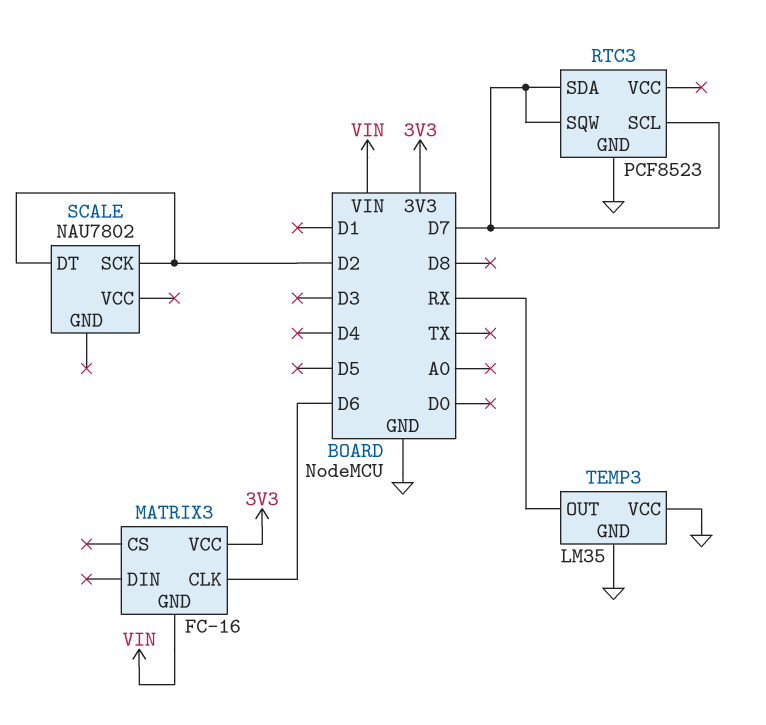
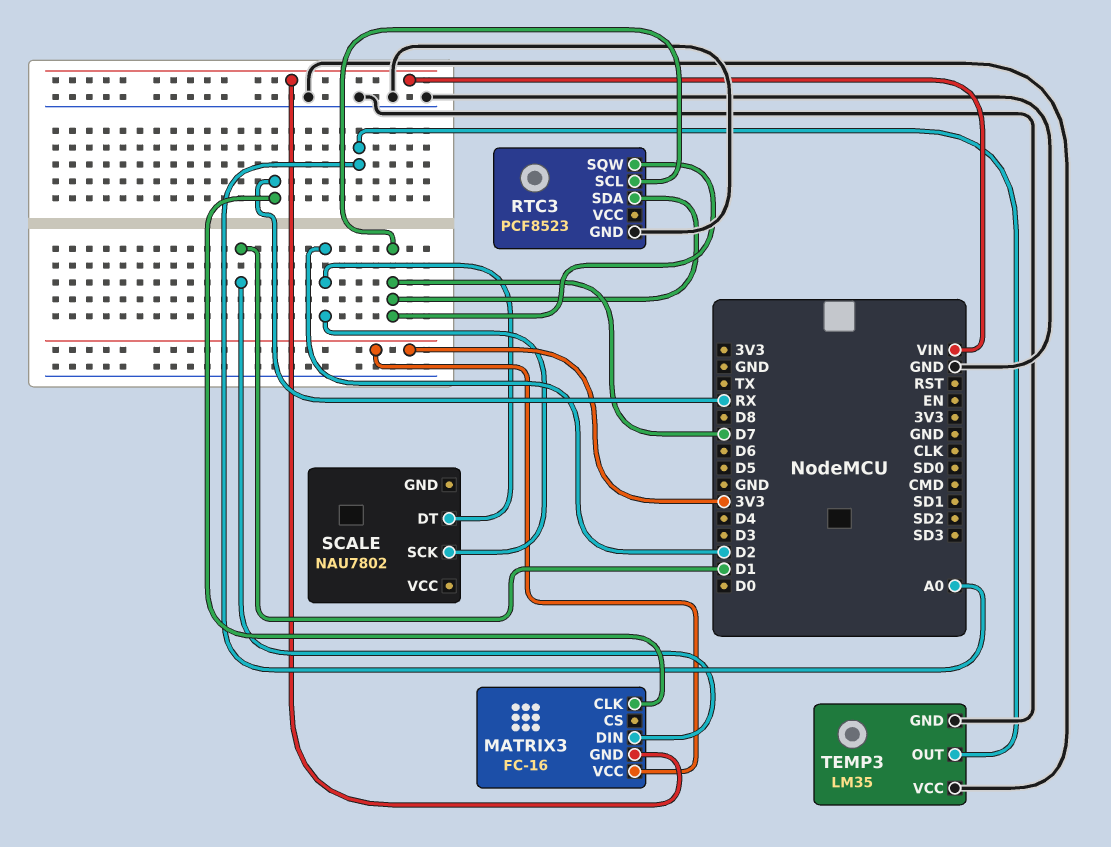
MATRIX3 pin CLK: D6 -> RX
MATRIX3 pin DIN: none -> D1
TEMP3 pin OUT: RX -> A0

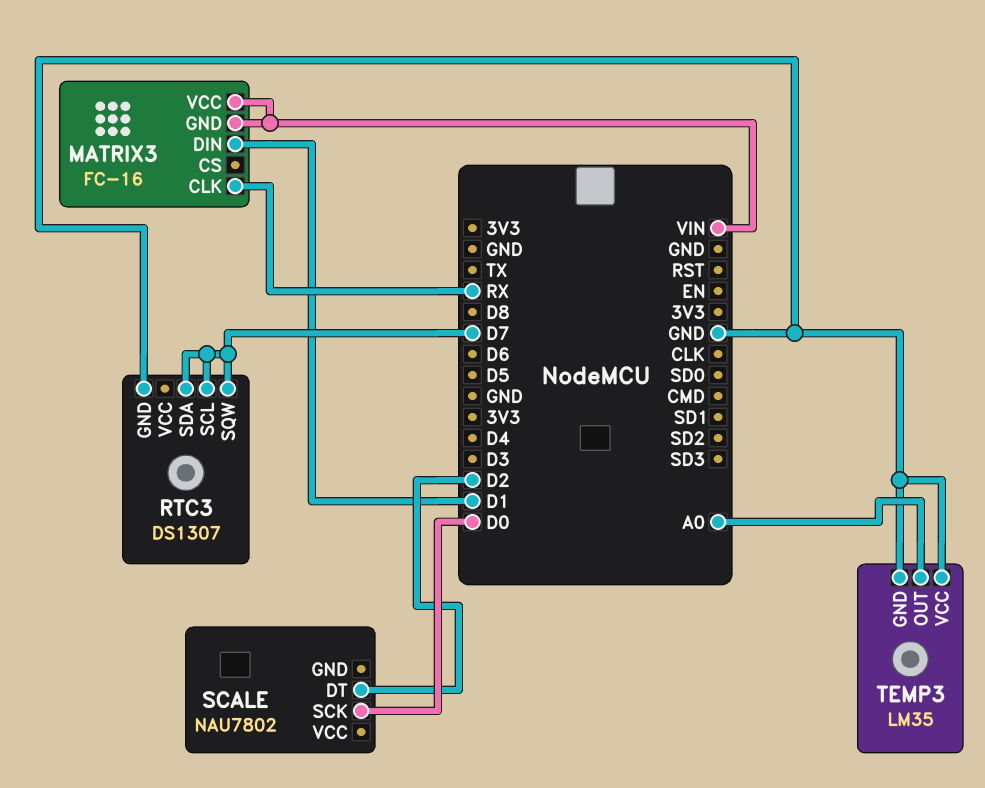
MATRIX3 pin VCC: 3V3 -> VIN
RTC3: PCF8523 -> DS1307
SCALE pin SCK: D2 -> D0

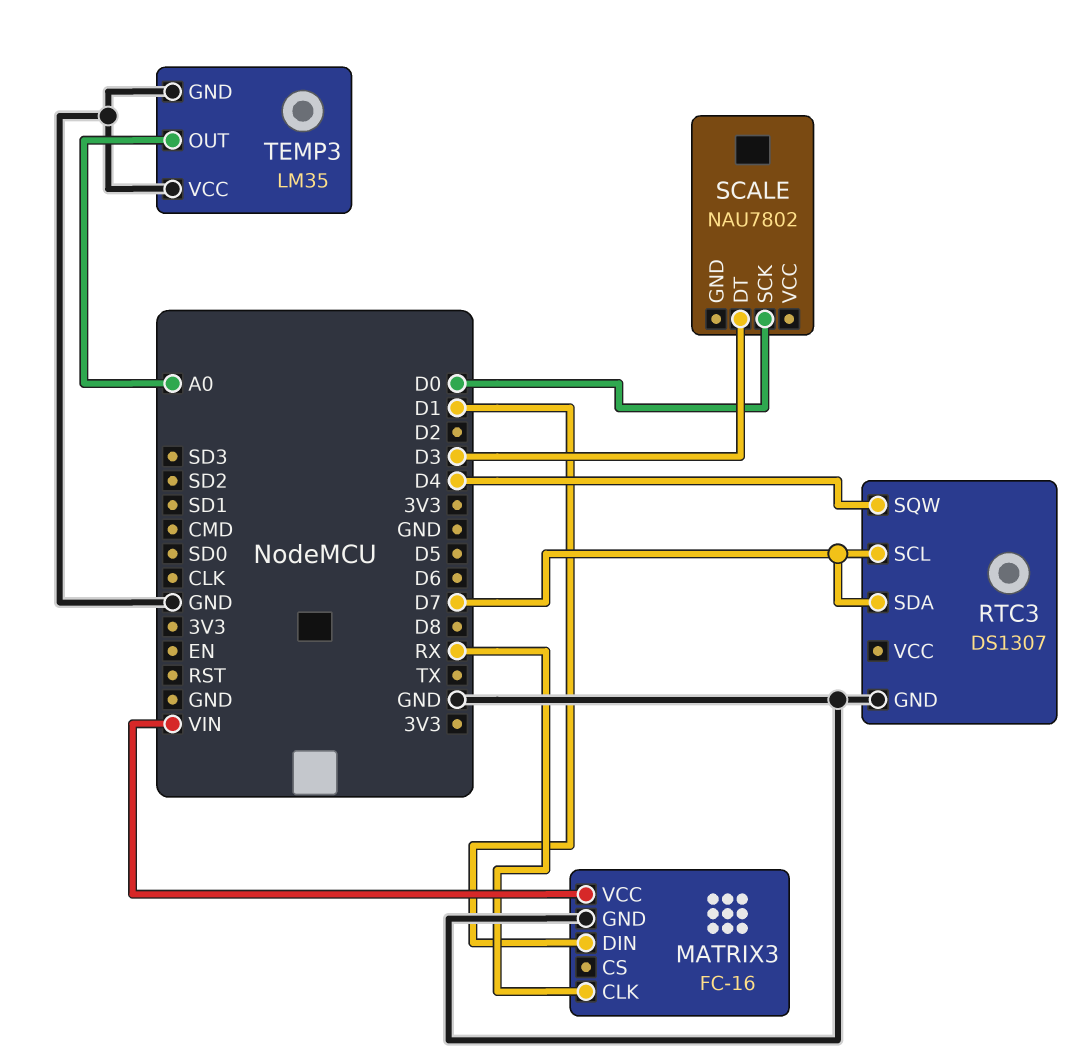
MATRIX3 pin GND: VIN -> GND
RTC3 pin SQW: D7 -> D4
SCALE pin DT: D2 -> D3

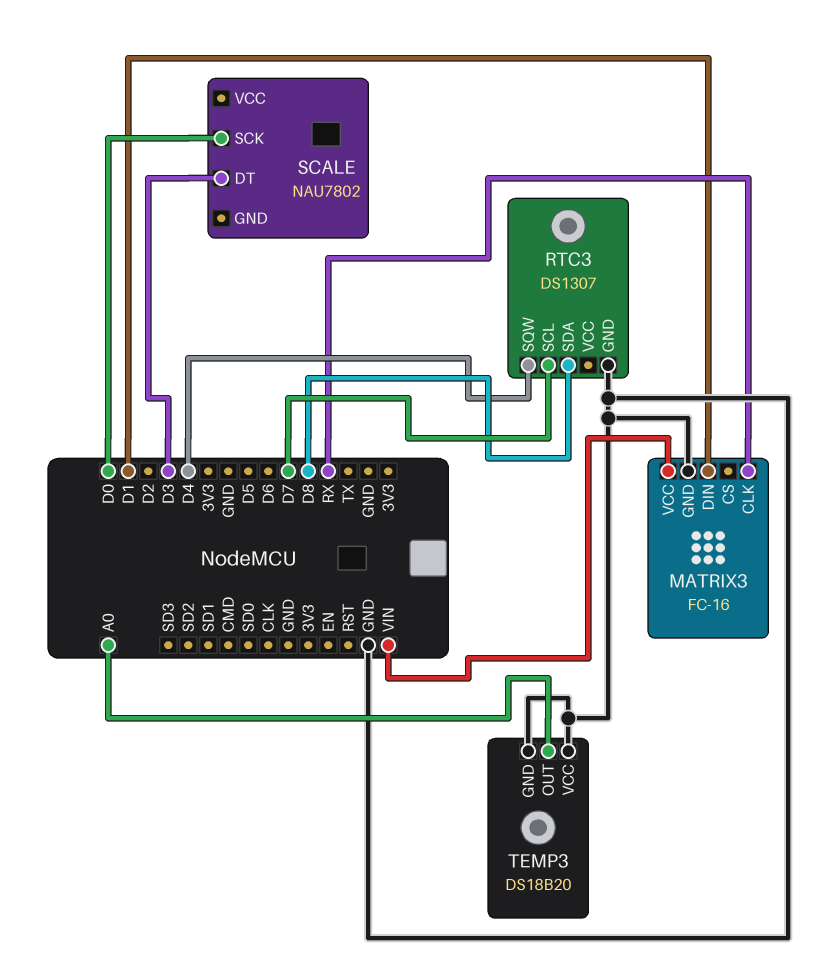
RTC3 pin SDA: D7 -> D8
TEMP3: LM35 -> DS18B20

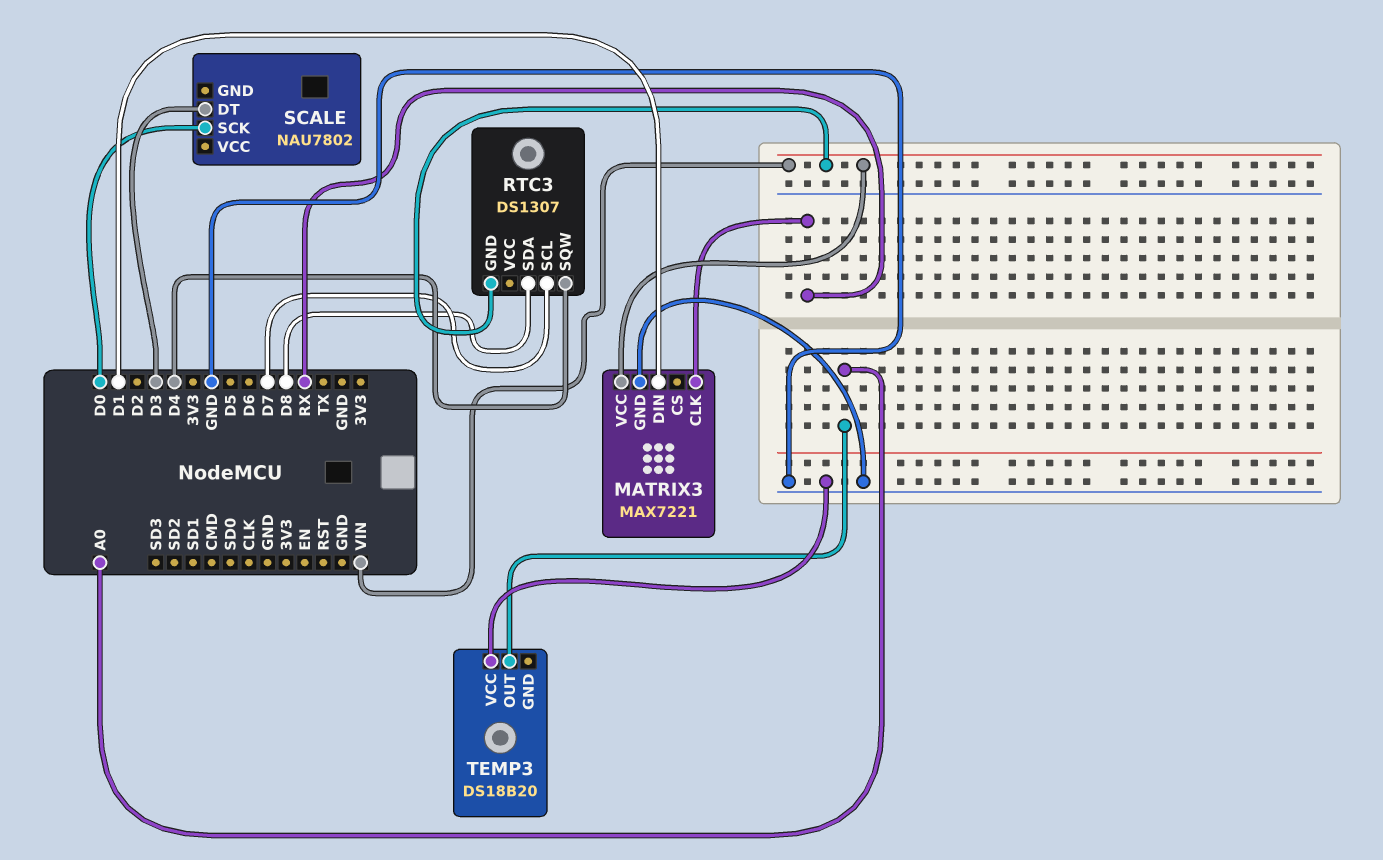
MATRIX3: FC-16 -> MAX7221
RTC3 pin GND: GND -> VIN
TEMP3 pin GND: GND -> none

